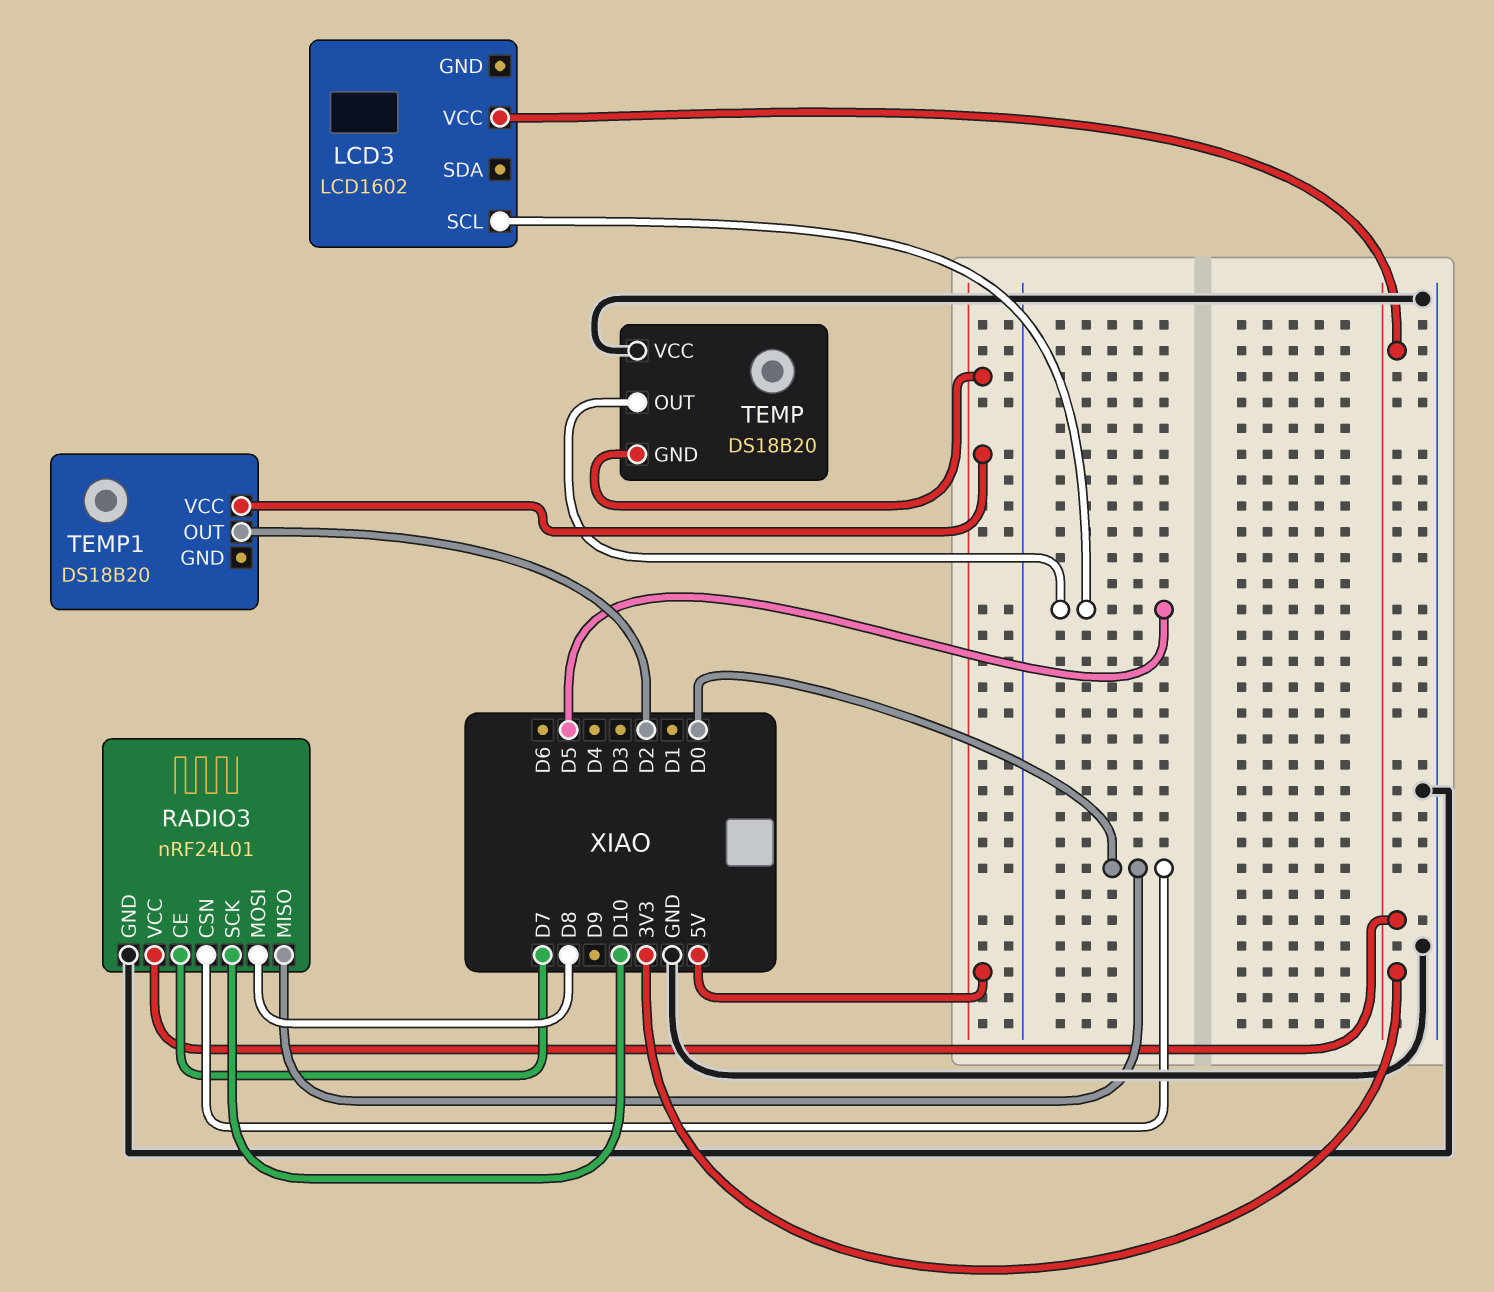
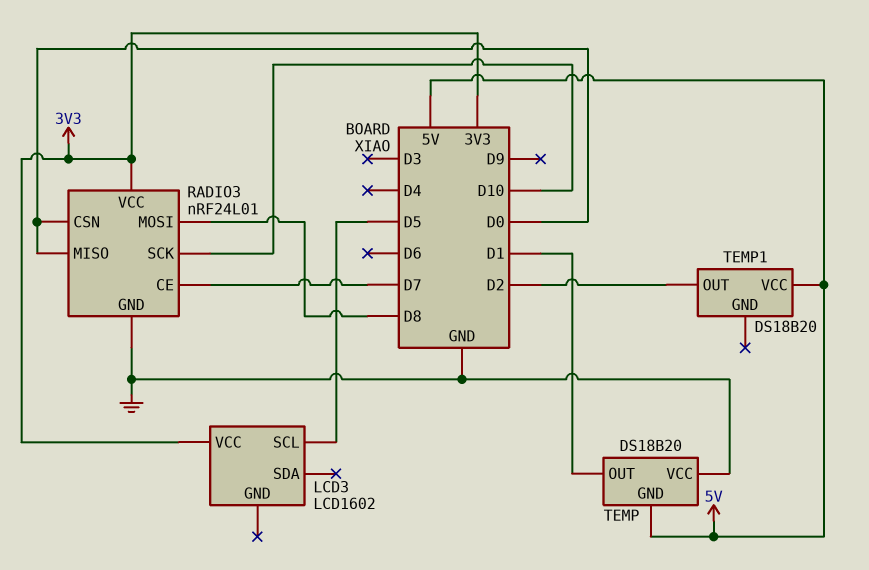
TEMP pin OUT: D5 -> D1

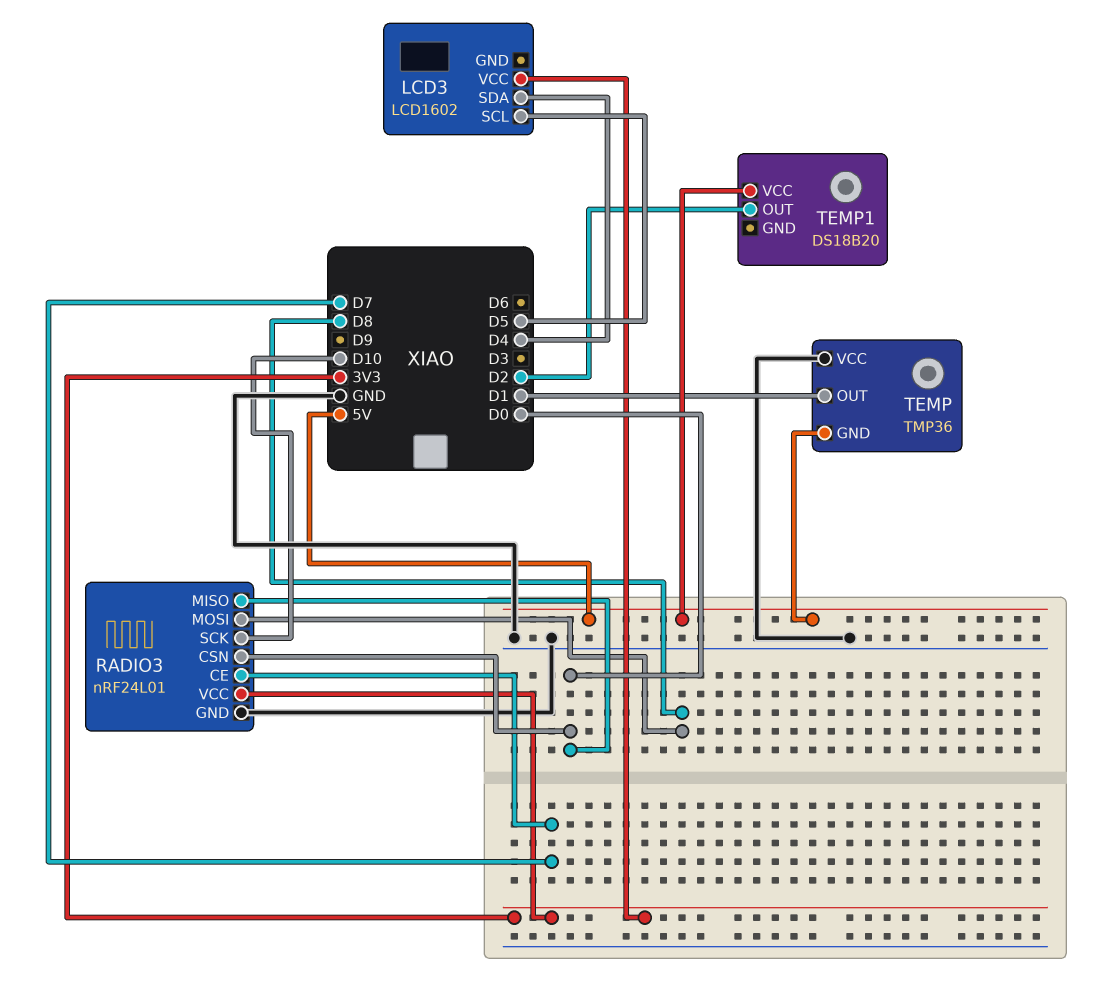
LCD3 pin SDA: none -> D4
TEMP: DS18B20 -> TMP36

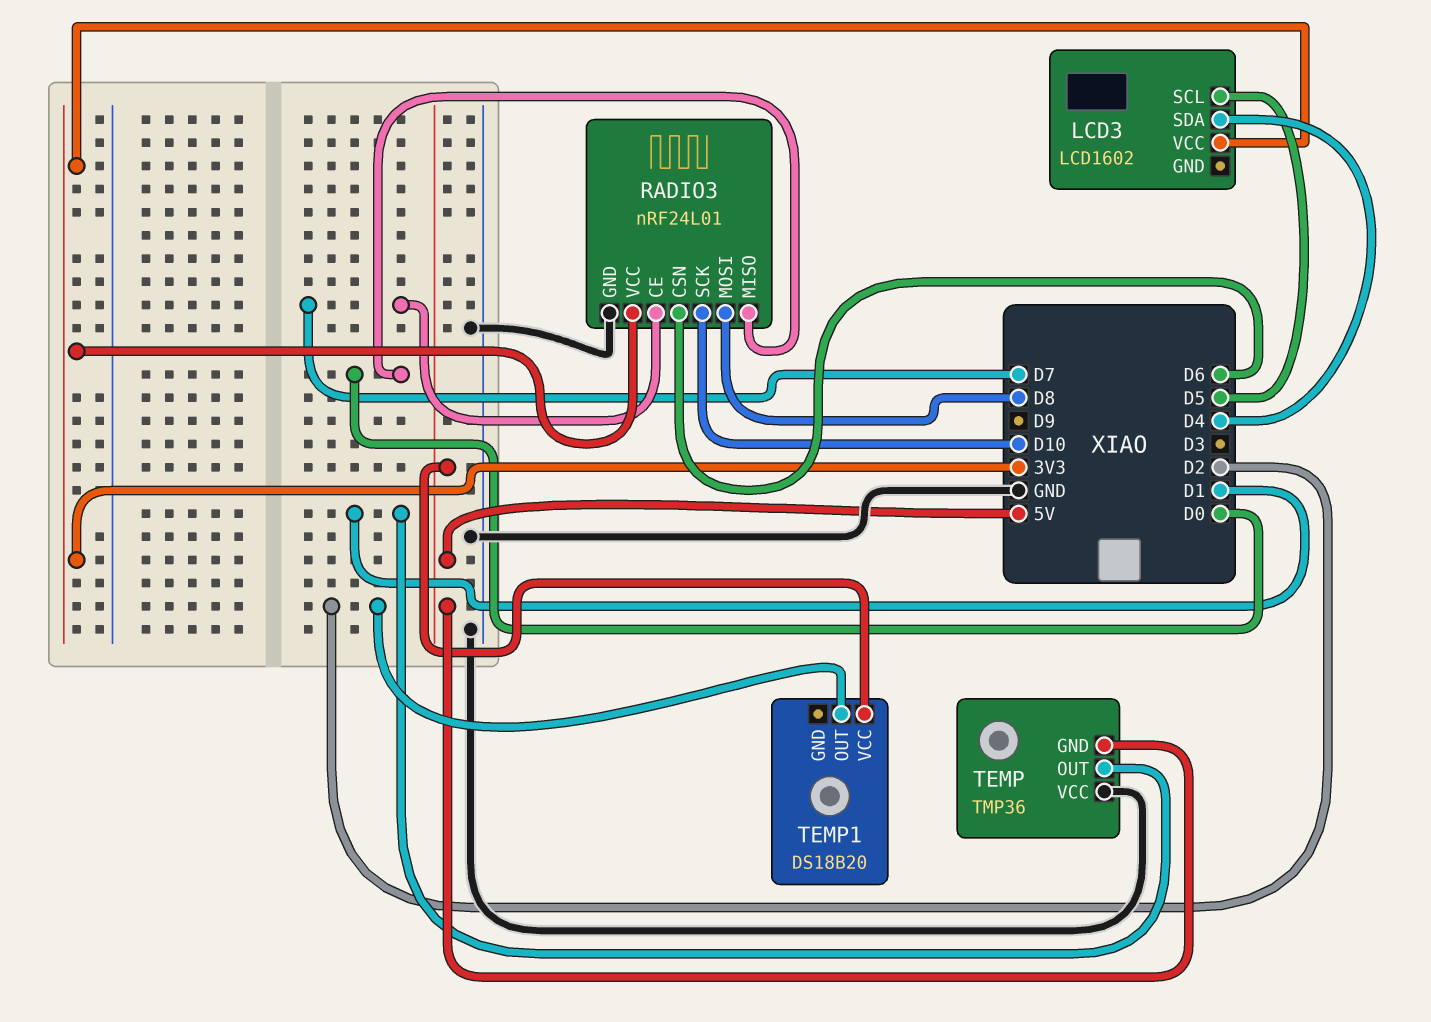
RADIO3 pin CSN: D0 -> D6

